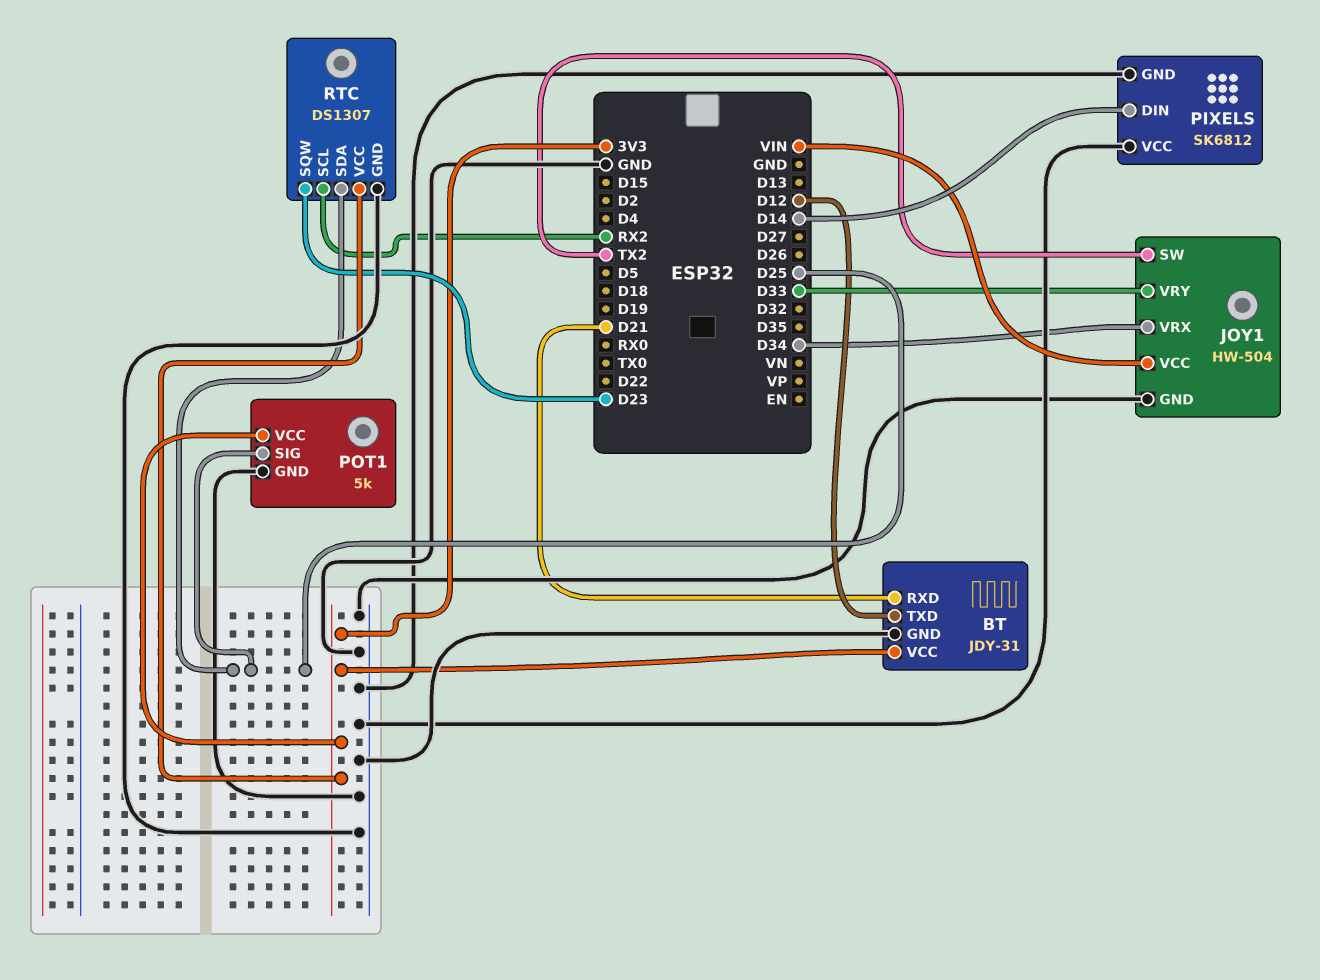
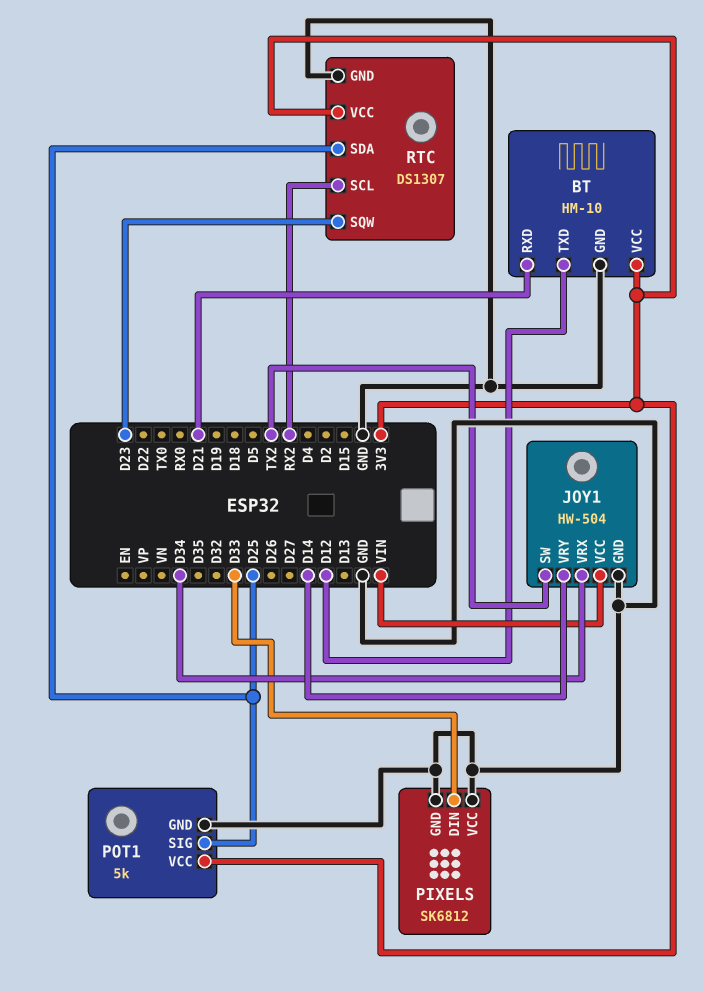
BT: JDY-31 -> HM-10
JOY1 pin VRY: D33 -> D14
PIXELS pin DIN: D14 -> D33

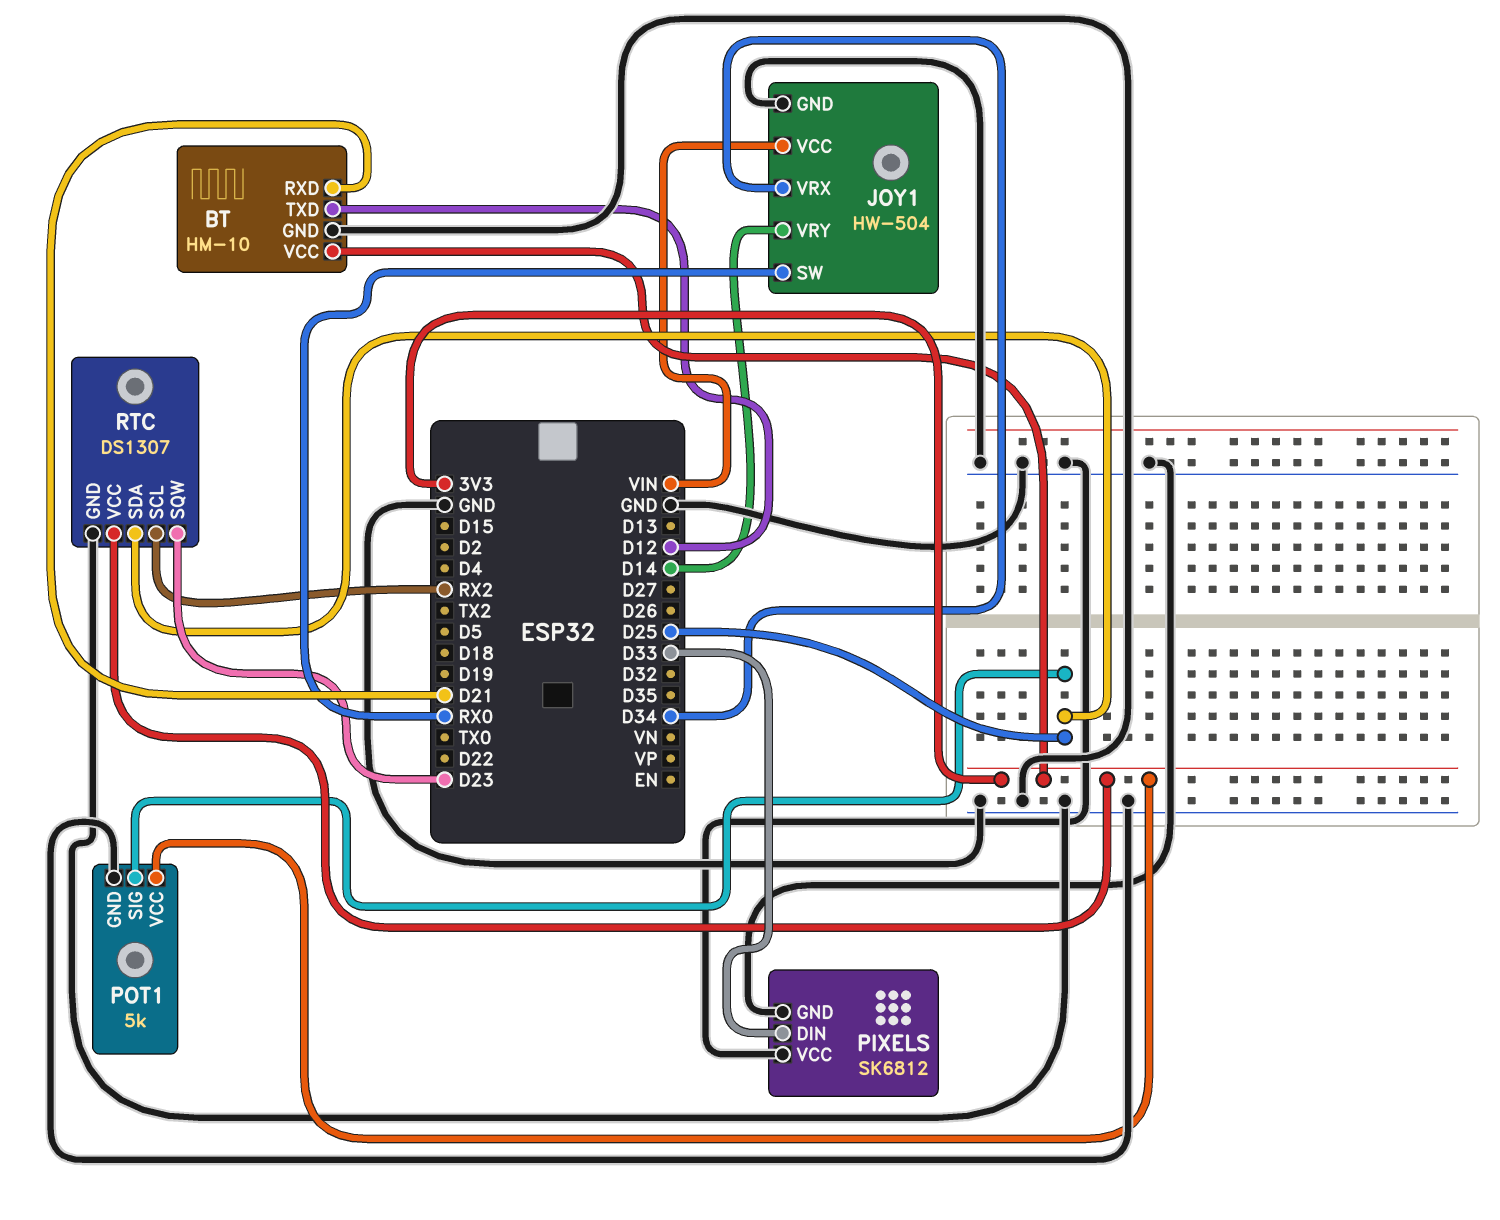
JOY1 pin SW: TX2 -> RX0

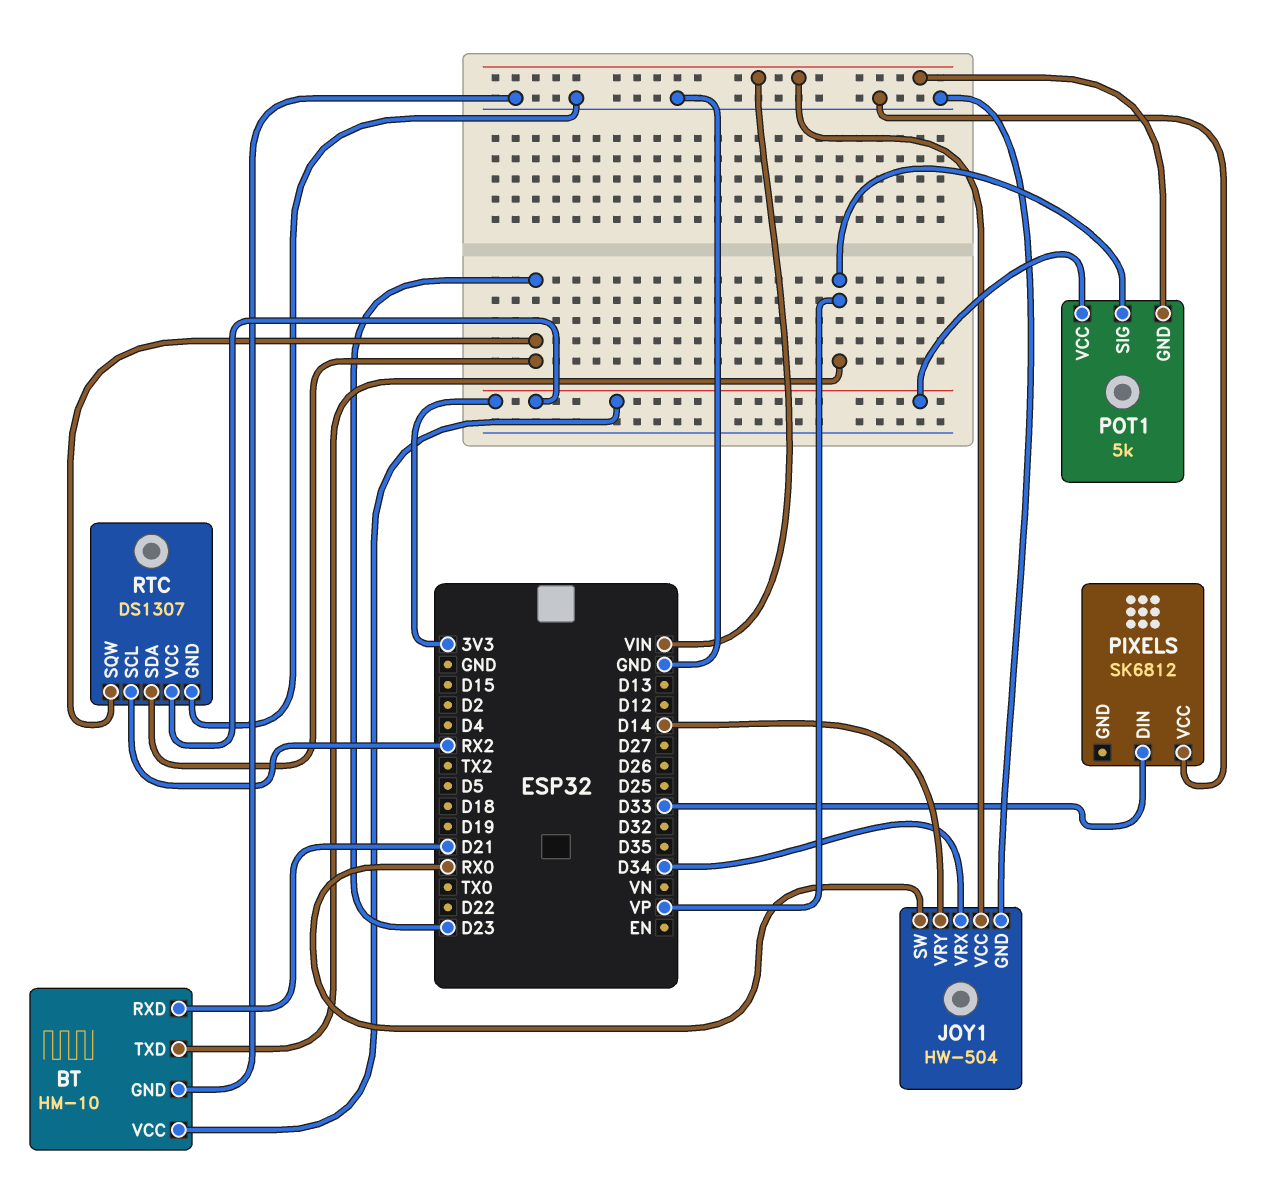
BT pin TXD: D12 -> VP
PIXELS pin GND: GND -> none
POT1 pin GND: GND -> VIN
POT1 pin SIG: D25 -> VP
RTC pin SDA: D25 -> D23

